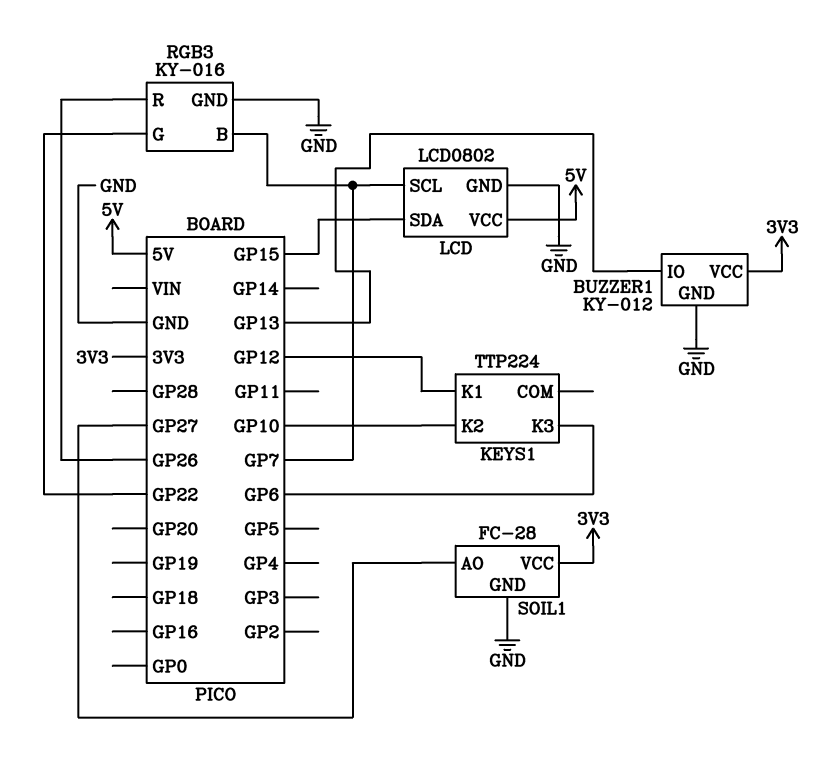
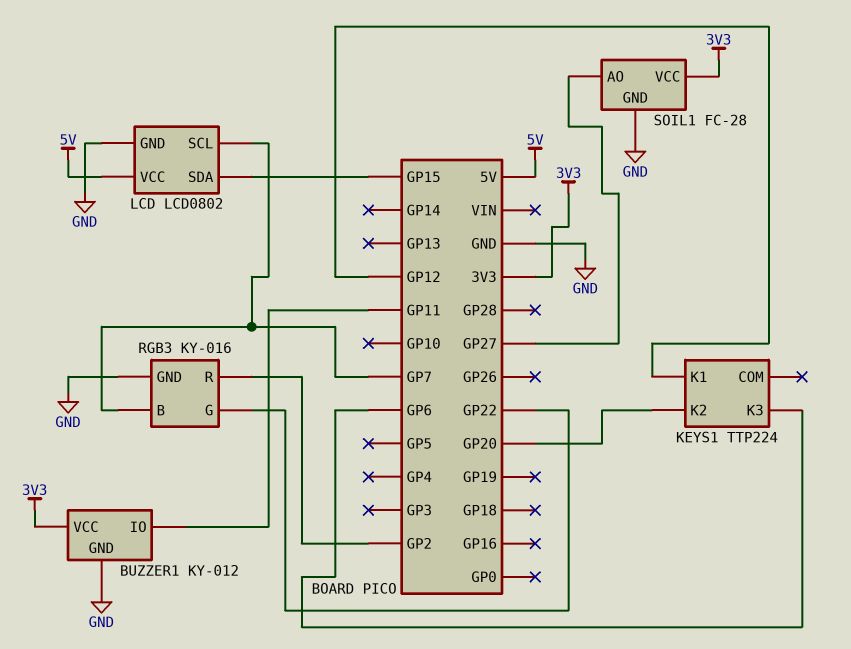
BUZZER1 pin IO: GP13 -> GP11
KEYS1 pin K2: GP10 -> GP20
RGB3 pin R: GP26 -> GP2

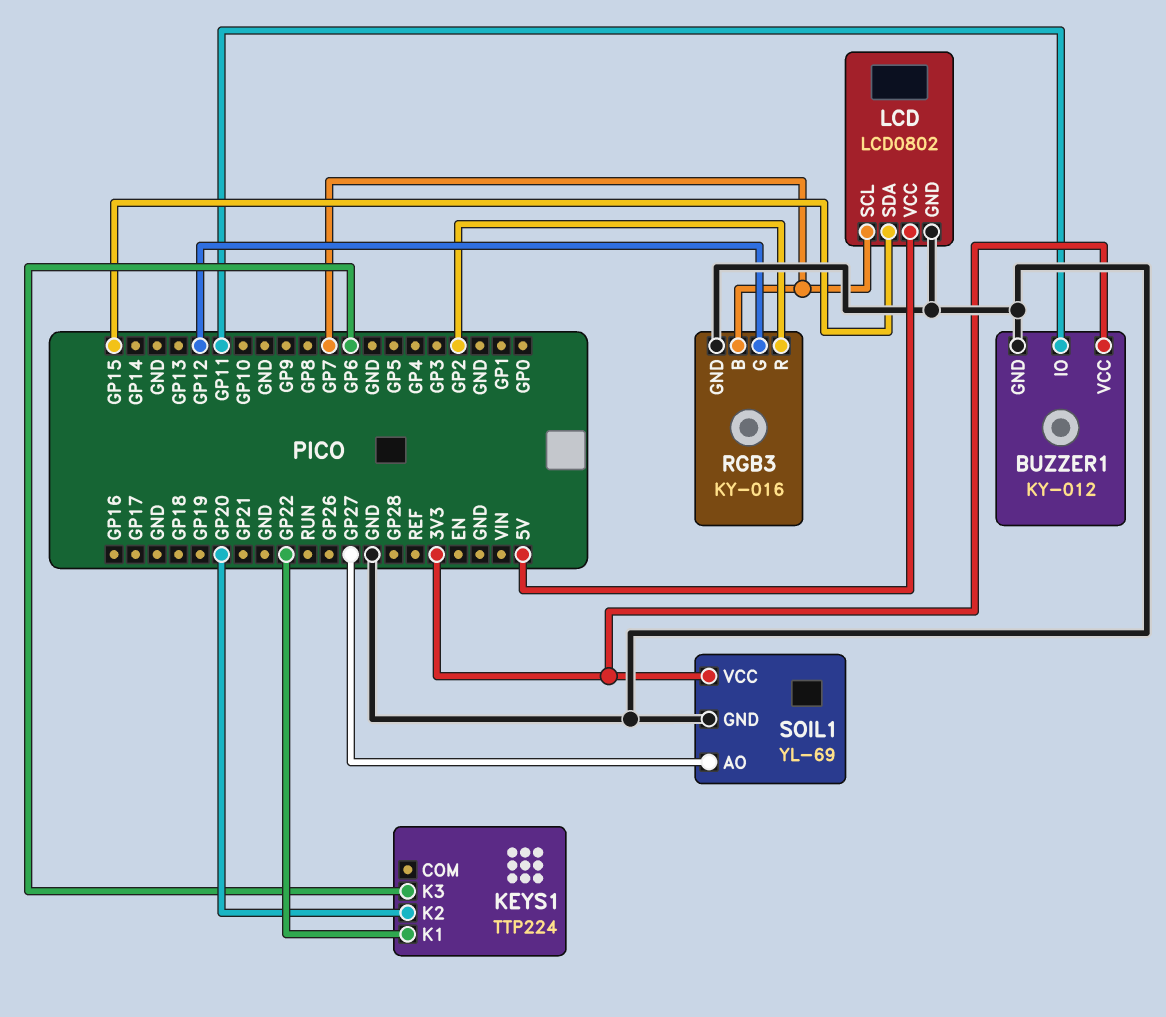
KEYS1 pin K1: GP12 -> GP22
RGB3 pin G: GP22 -> GP12
SOIL1: FC-28 -> YL-69

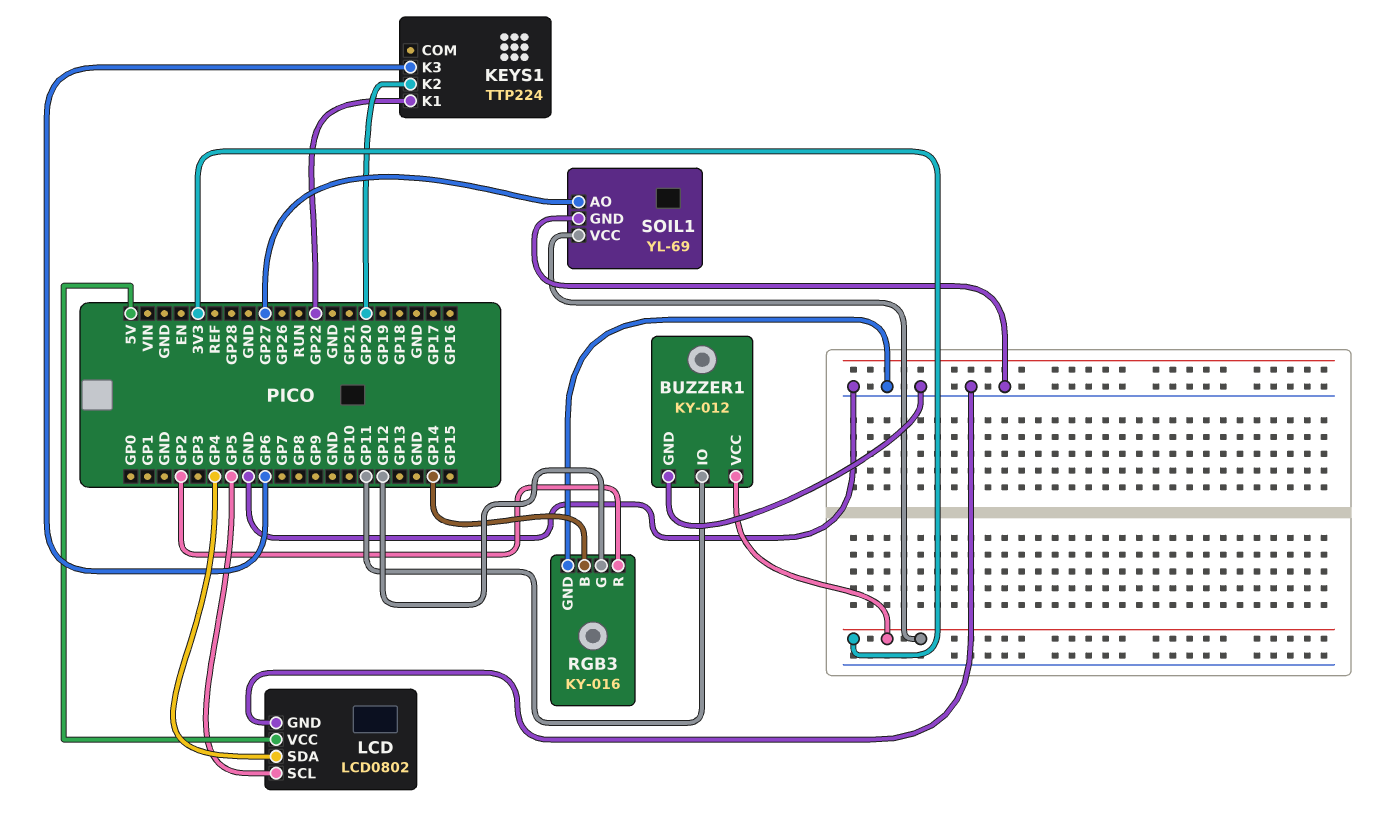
LCD pin SCL: GP7 -> GP5
LCD pin SDA: GP15 -> GP4
RGB3 pin B: GP7 -> GP14

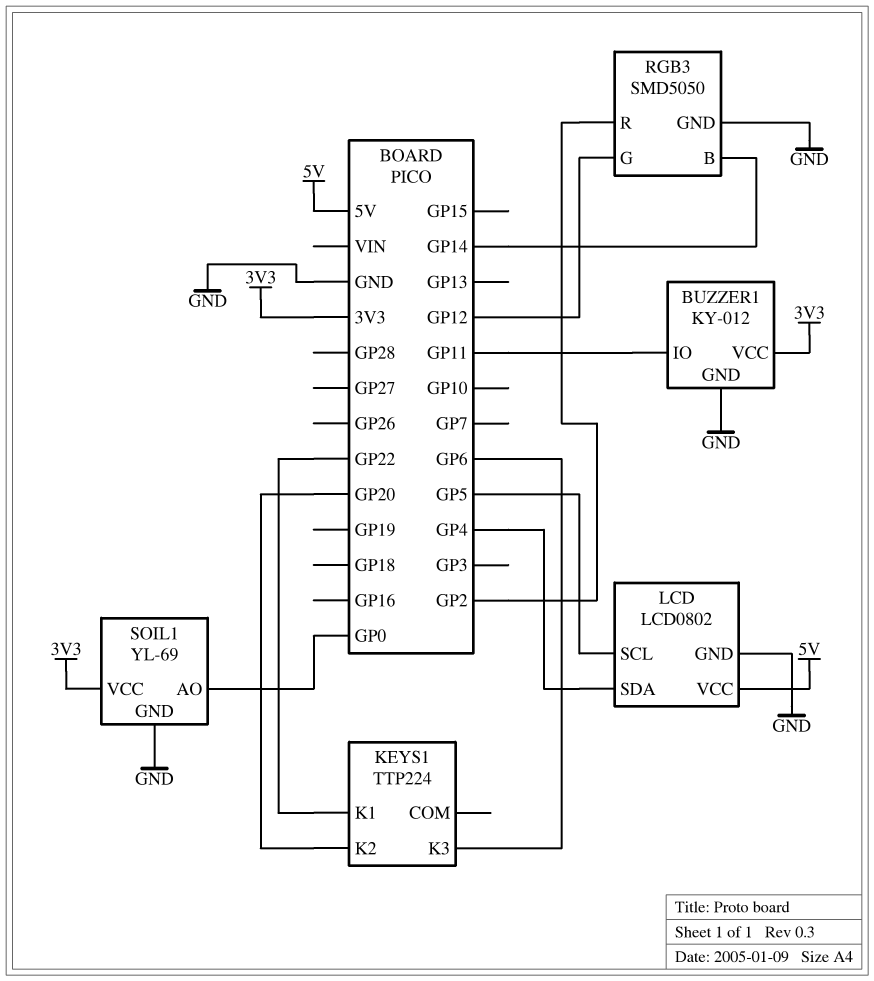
RGB3: KY-016 -> SMD5050
SOIL1 pin AO: GP27 -> GP0

